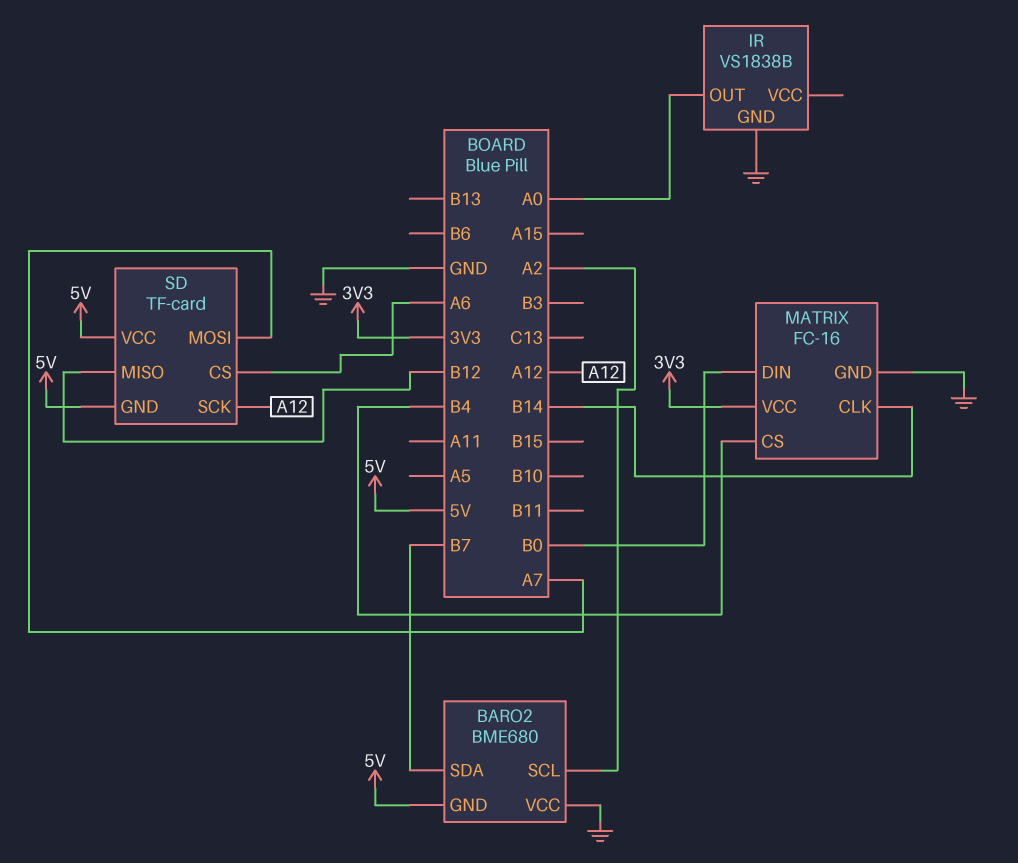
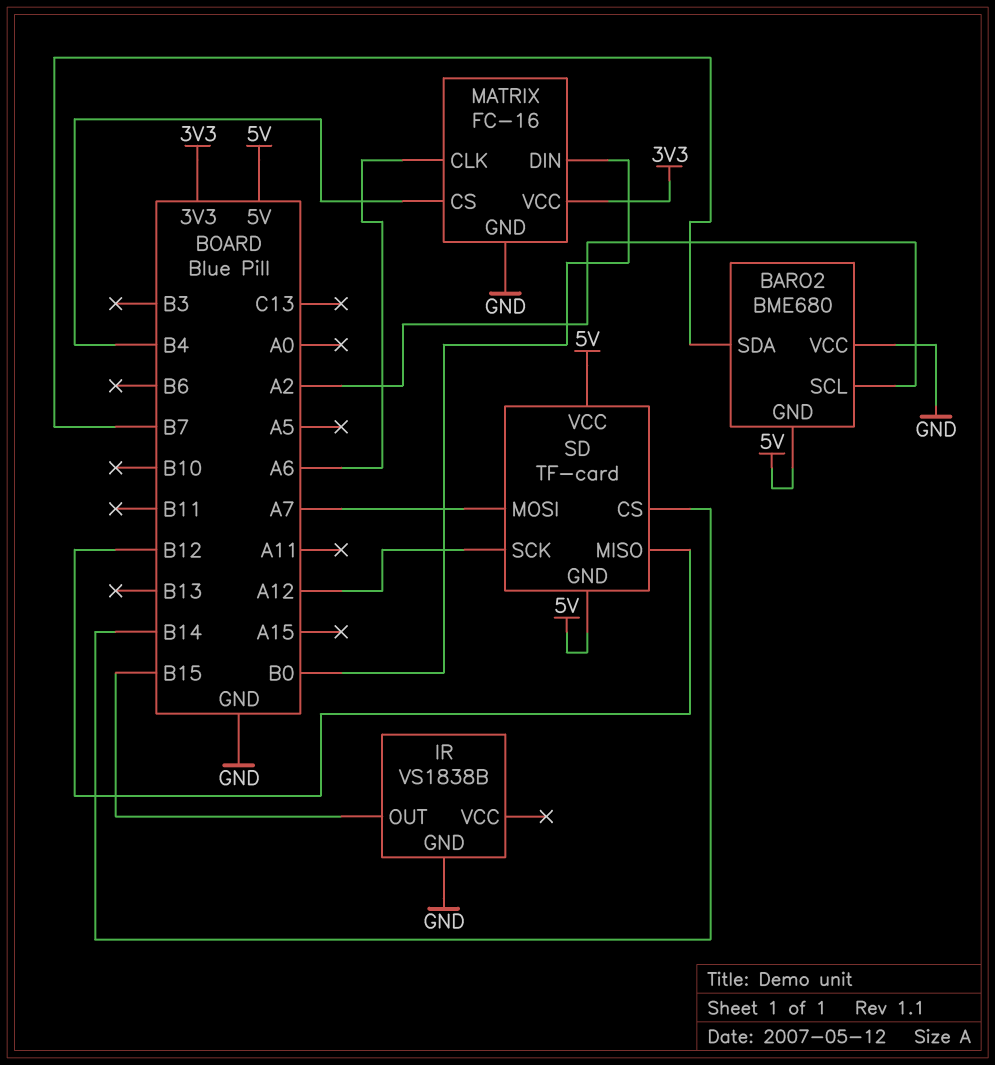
IR pin OUT: A0 -> B15
MATRIX pin CLK: B14 -> A6
SD pin CS: A6 -> B14

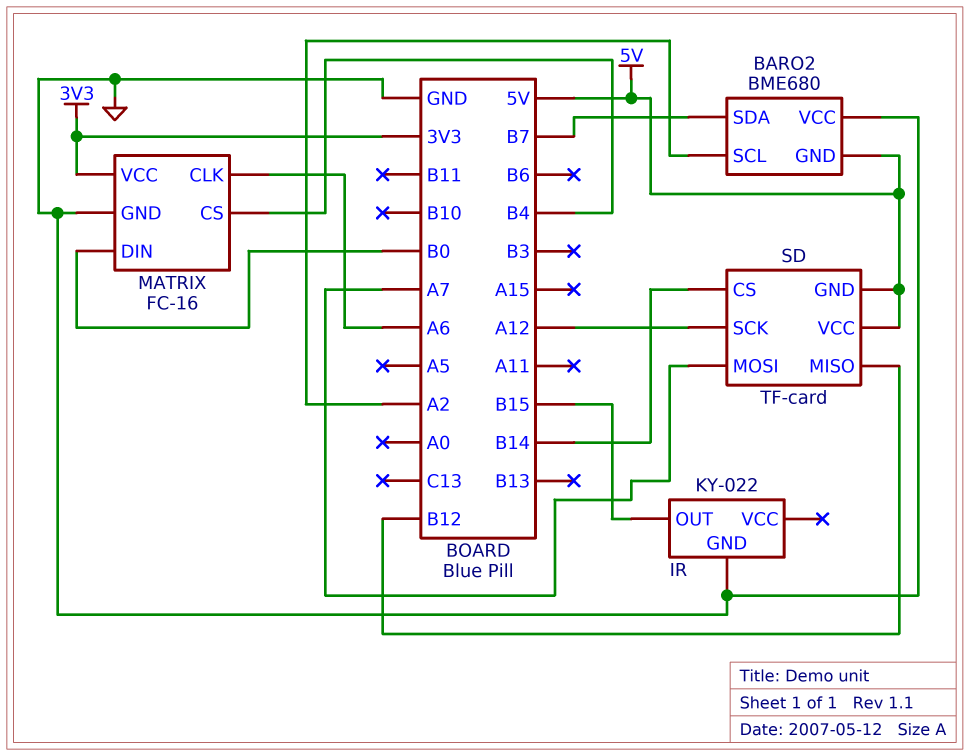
IR: VS1838B -> KY-022

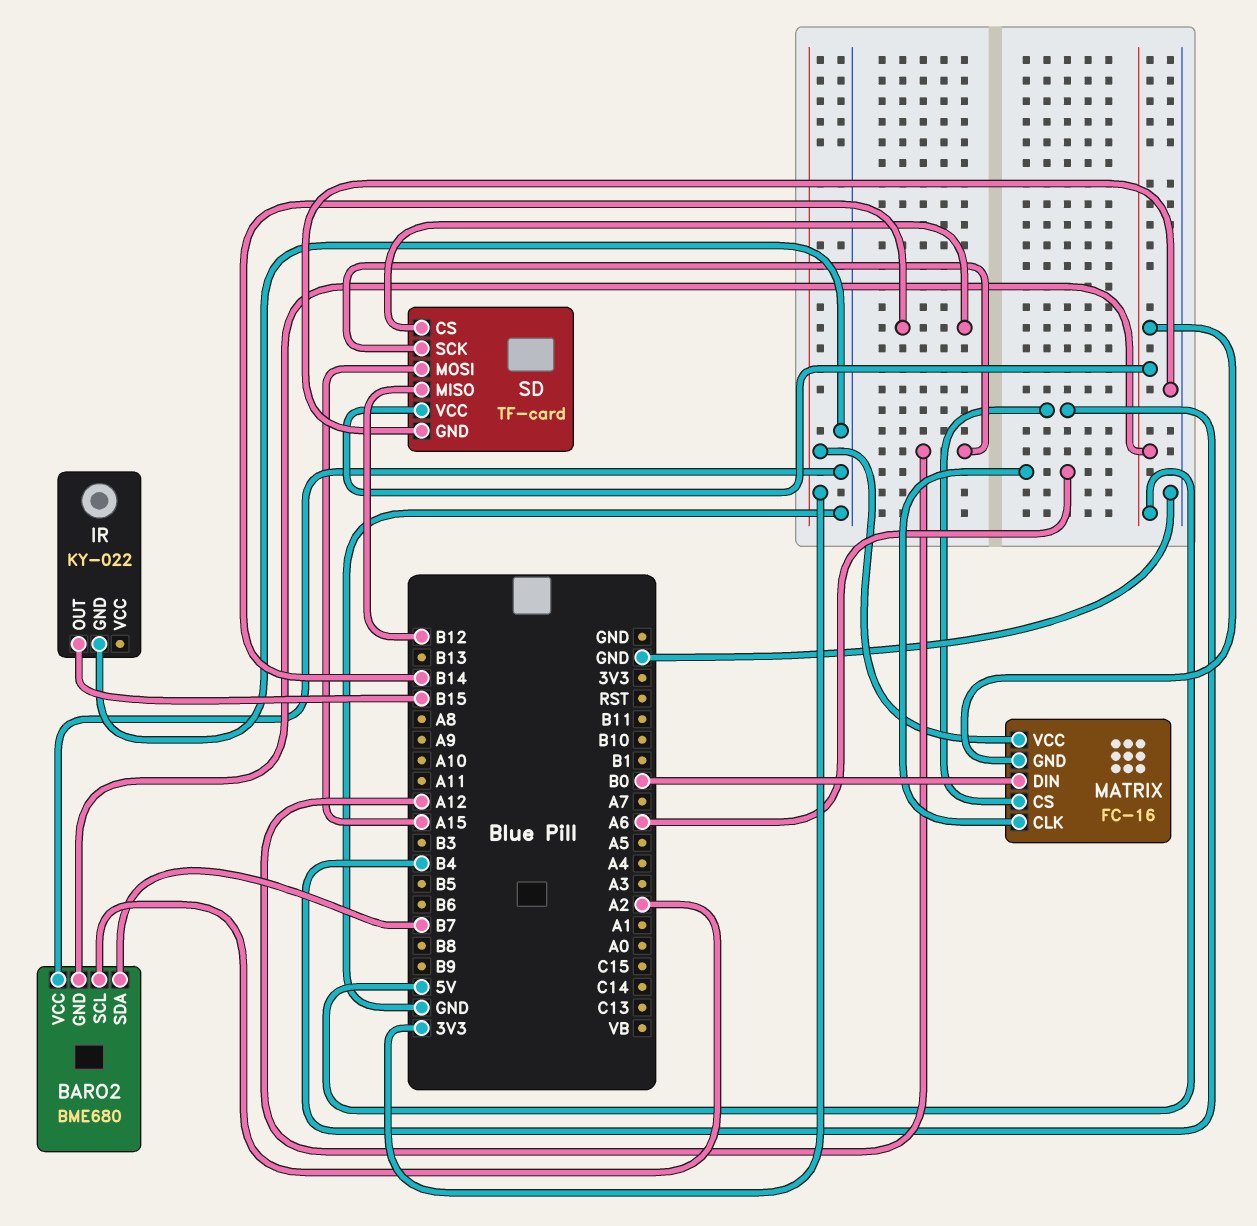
MATRIX pin GND: GND -> 5V
SD pin GND: 5V -> GND
SD pin MOSI: A7 -> A15

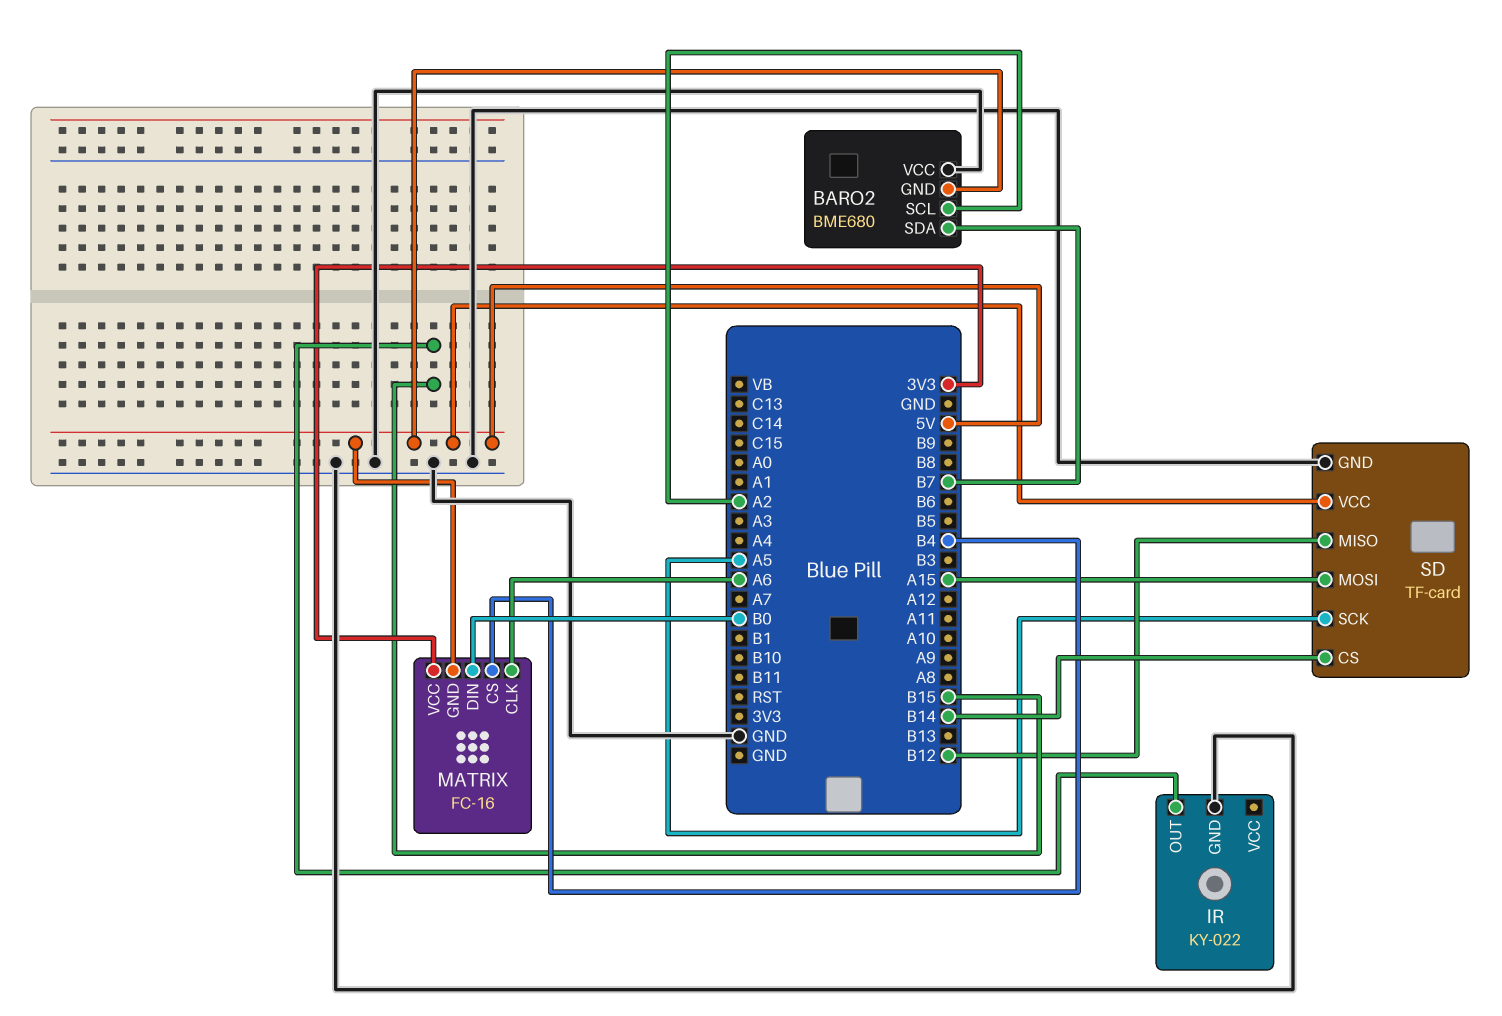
SD pin SCK: A12 -> A5

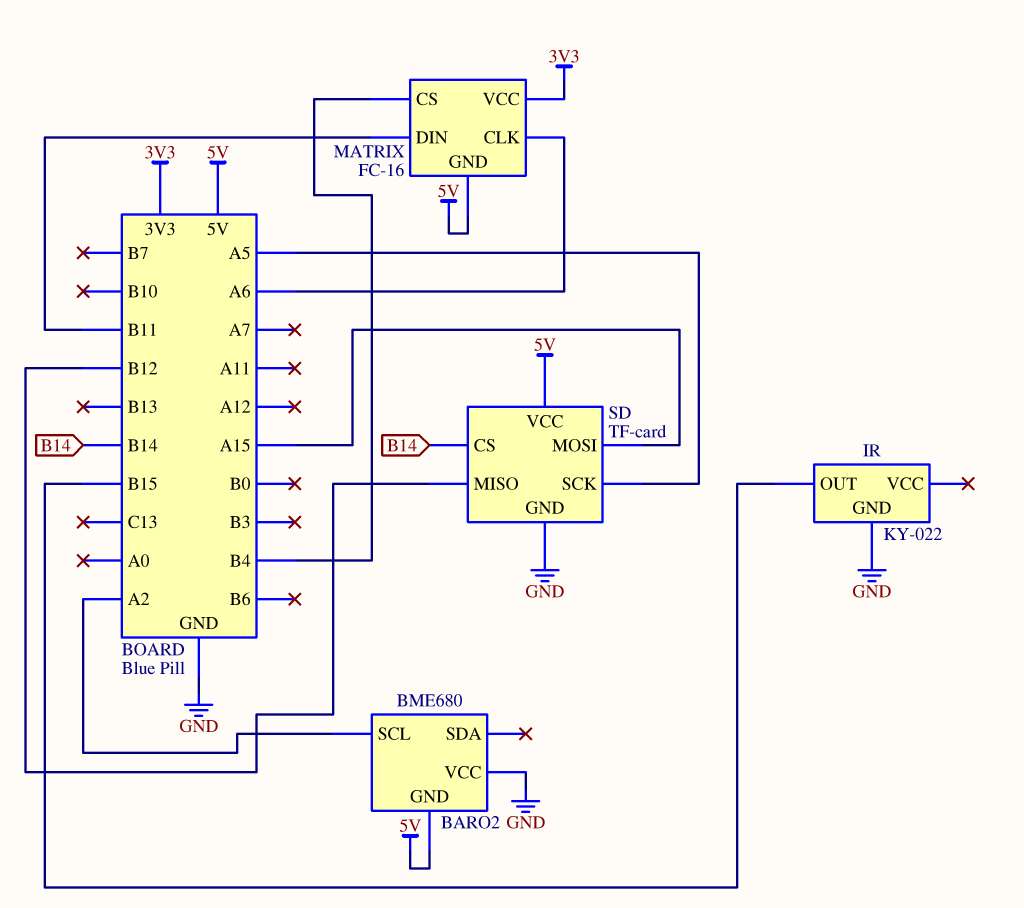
BARO2 pin SDA: B7 -> none
MATRIX pin DIN: B0 -> B11

